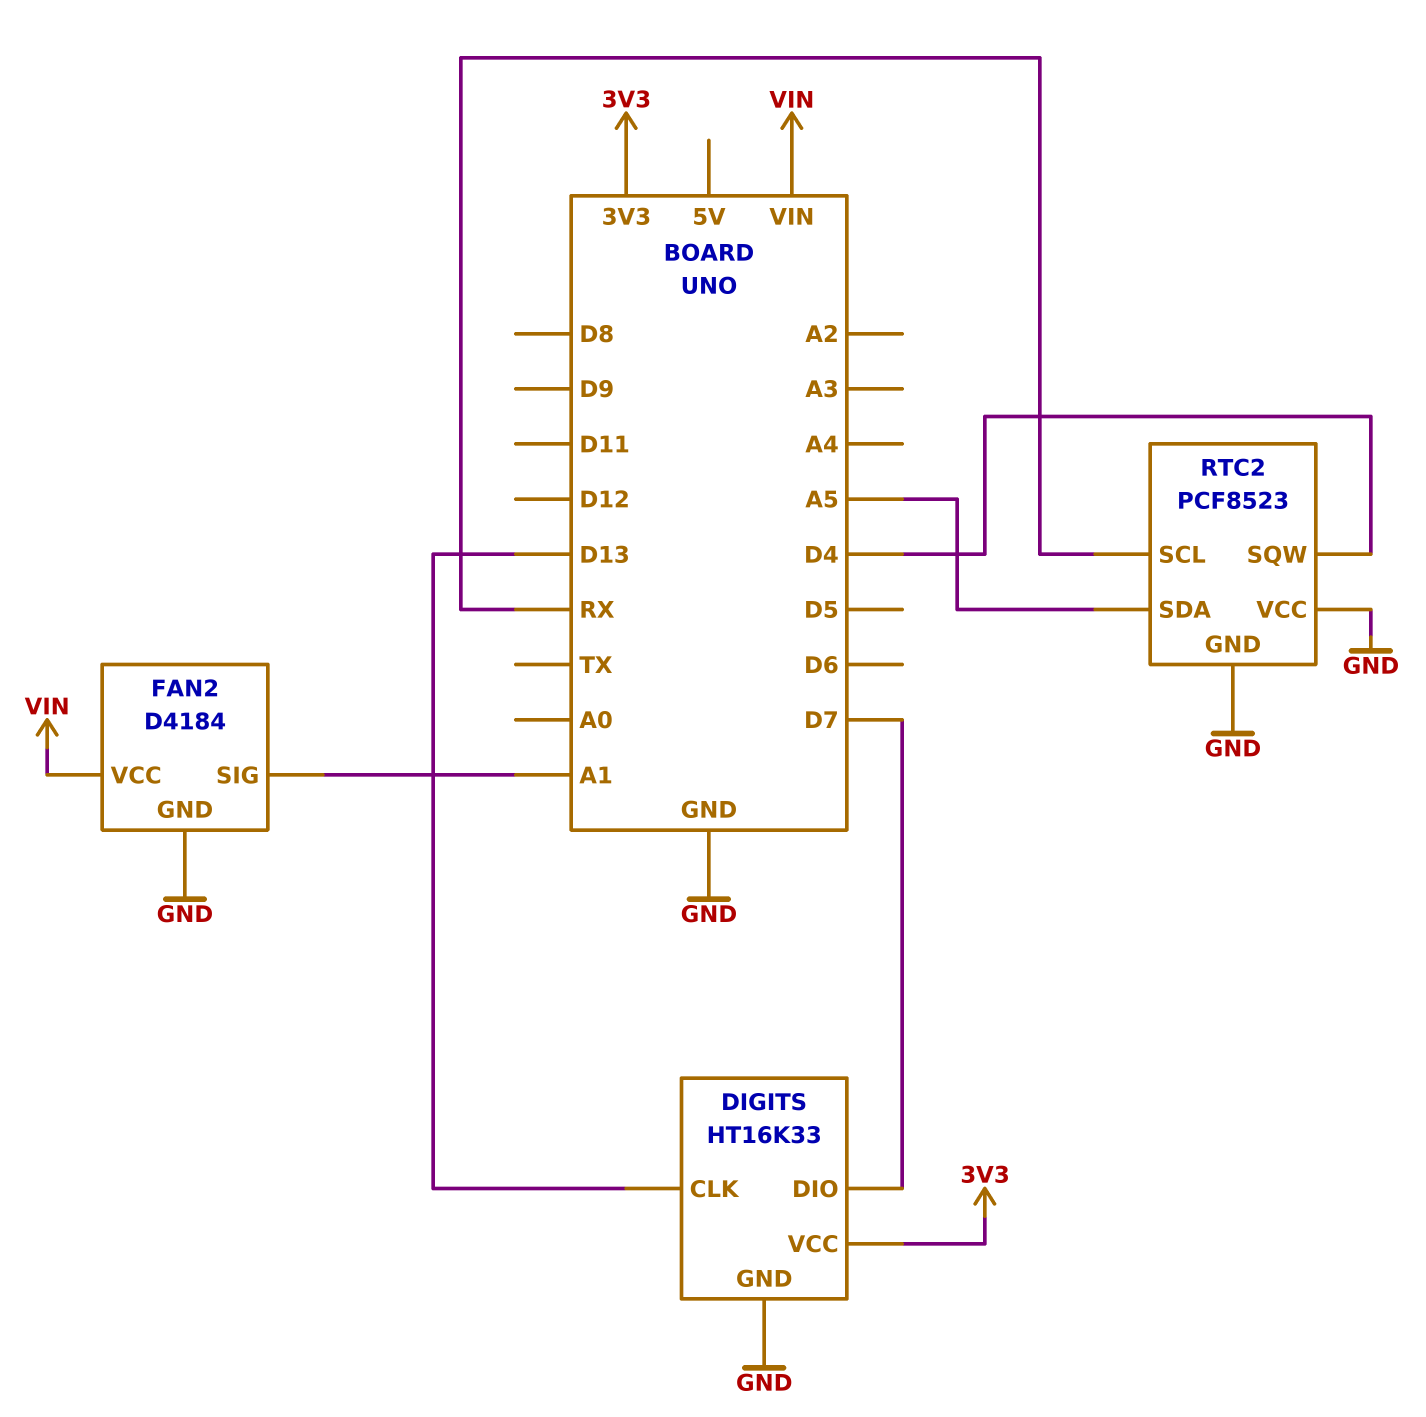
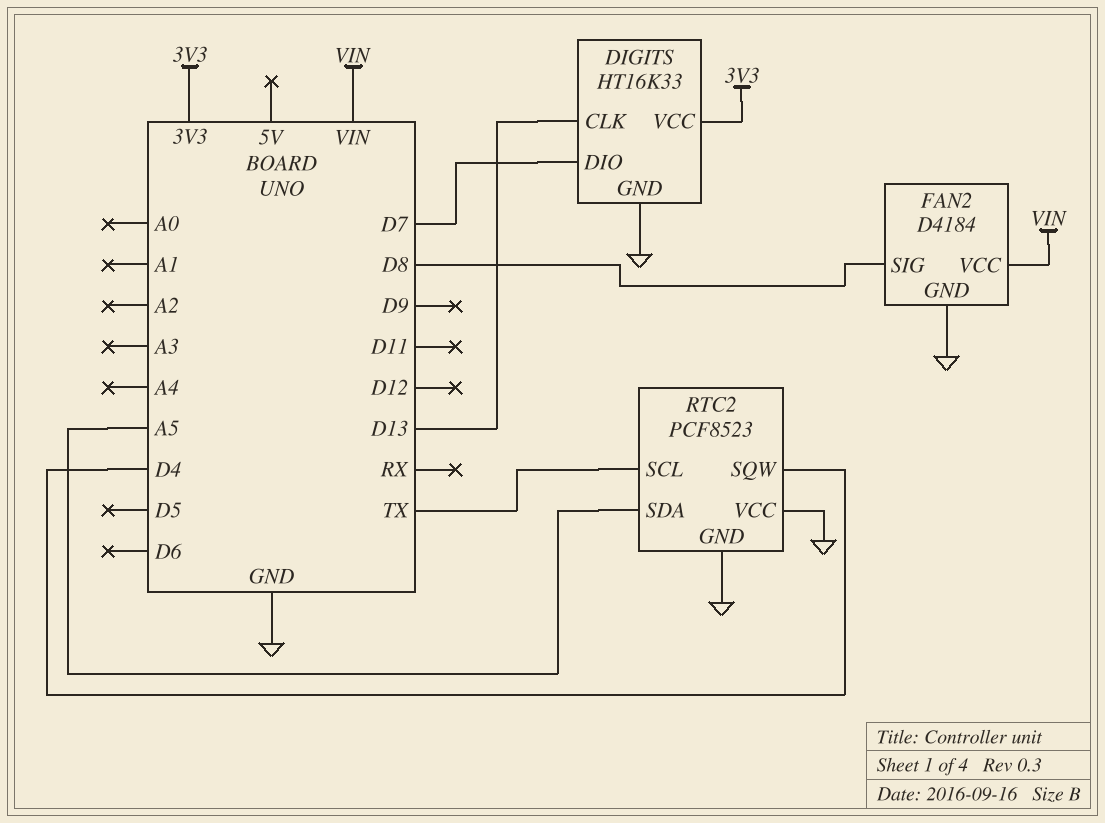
FAN2 pin SIG: A1 -> D8
RTC2 pin SCL: RX -> TX

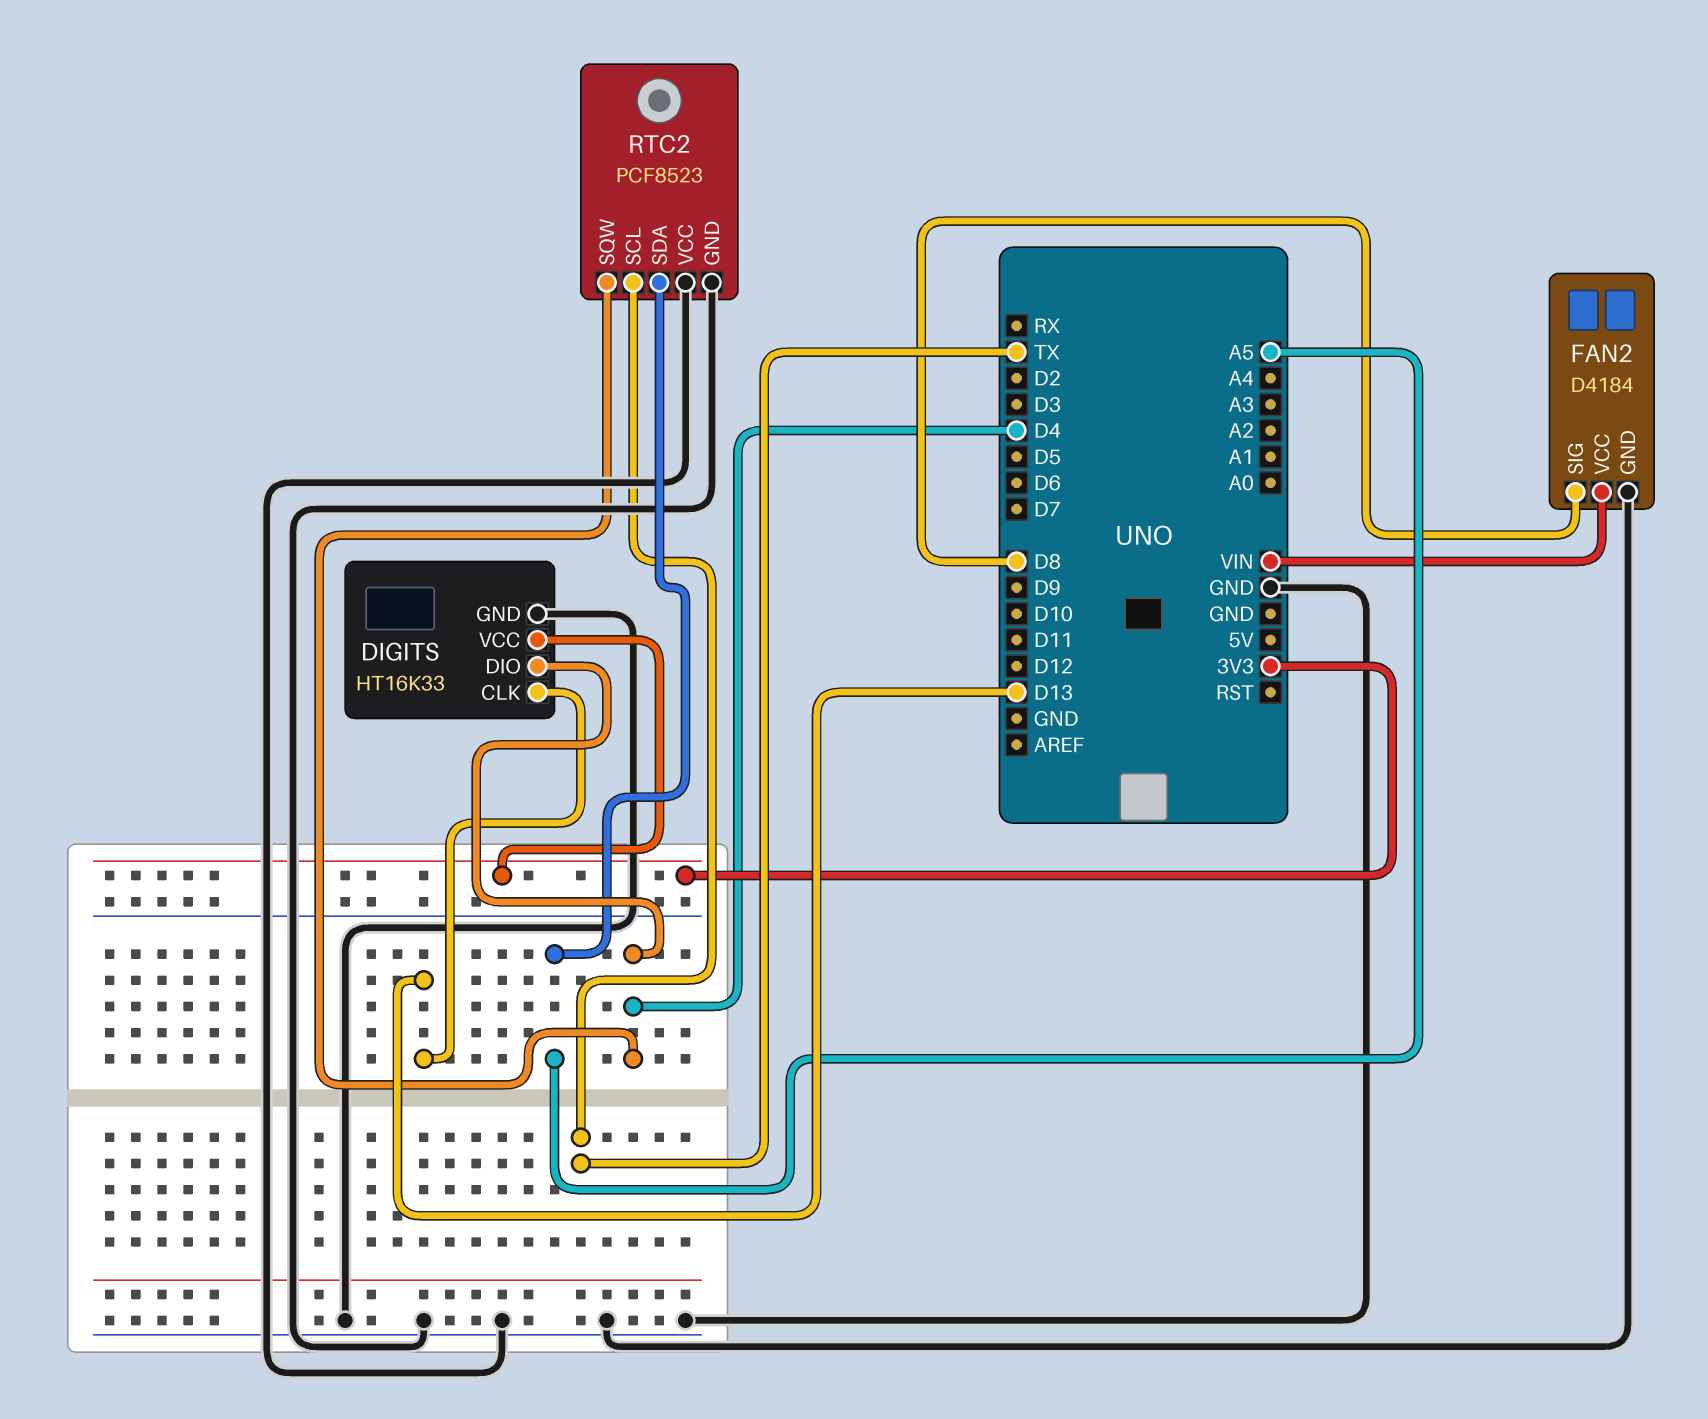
DIGITS pin DIO: D7 -> D4

